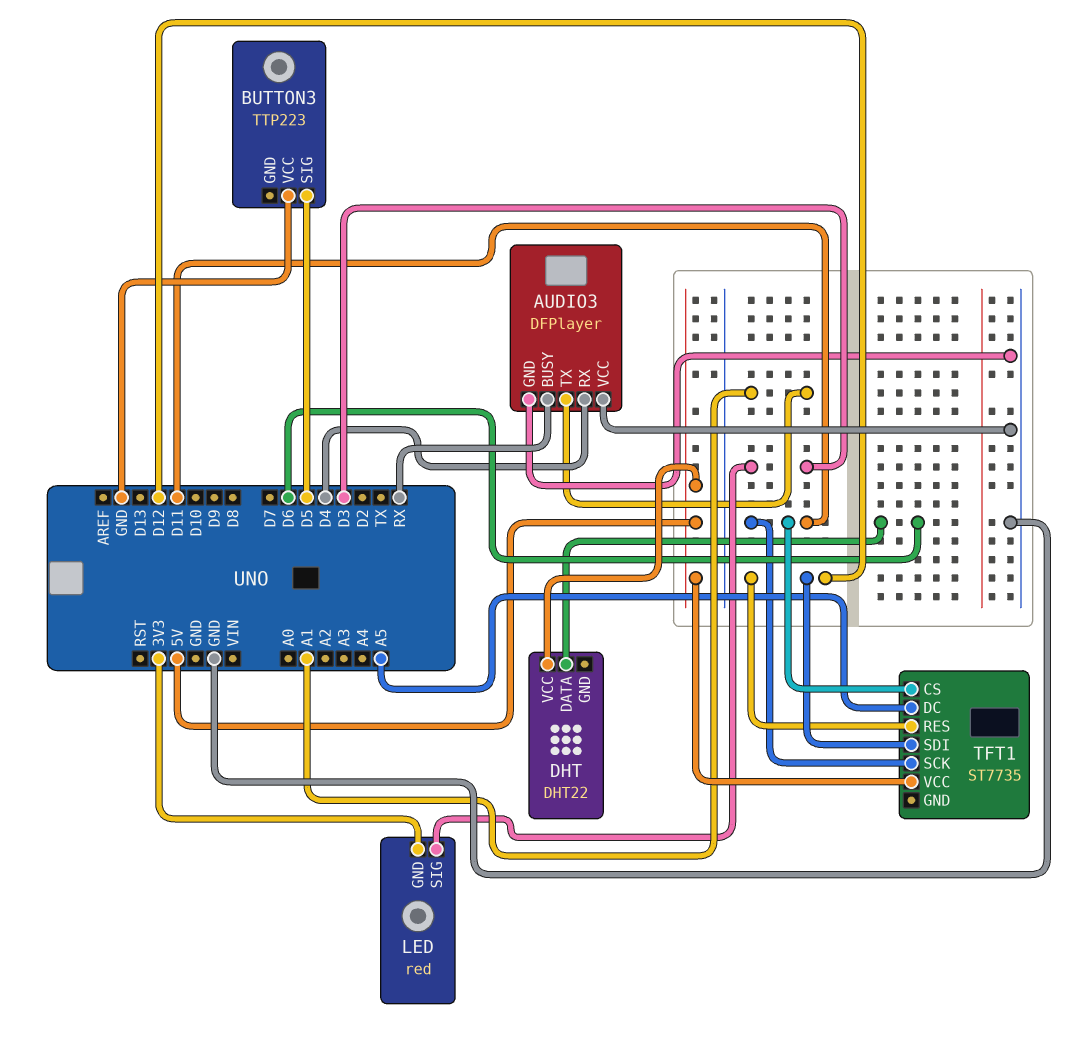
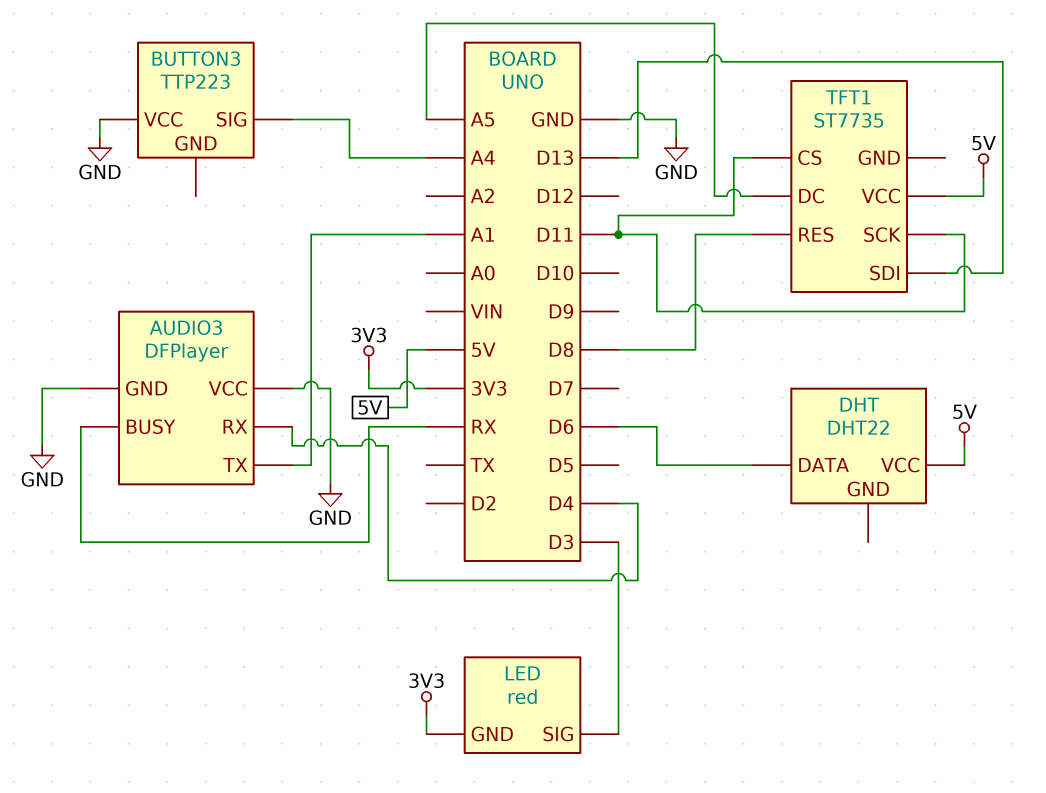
BUTTON3 pin SIG: D5 -> A4
TFT1 pin RES: D12 -> D8
TFT1 pin SDI: D12 -> D13

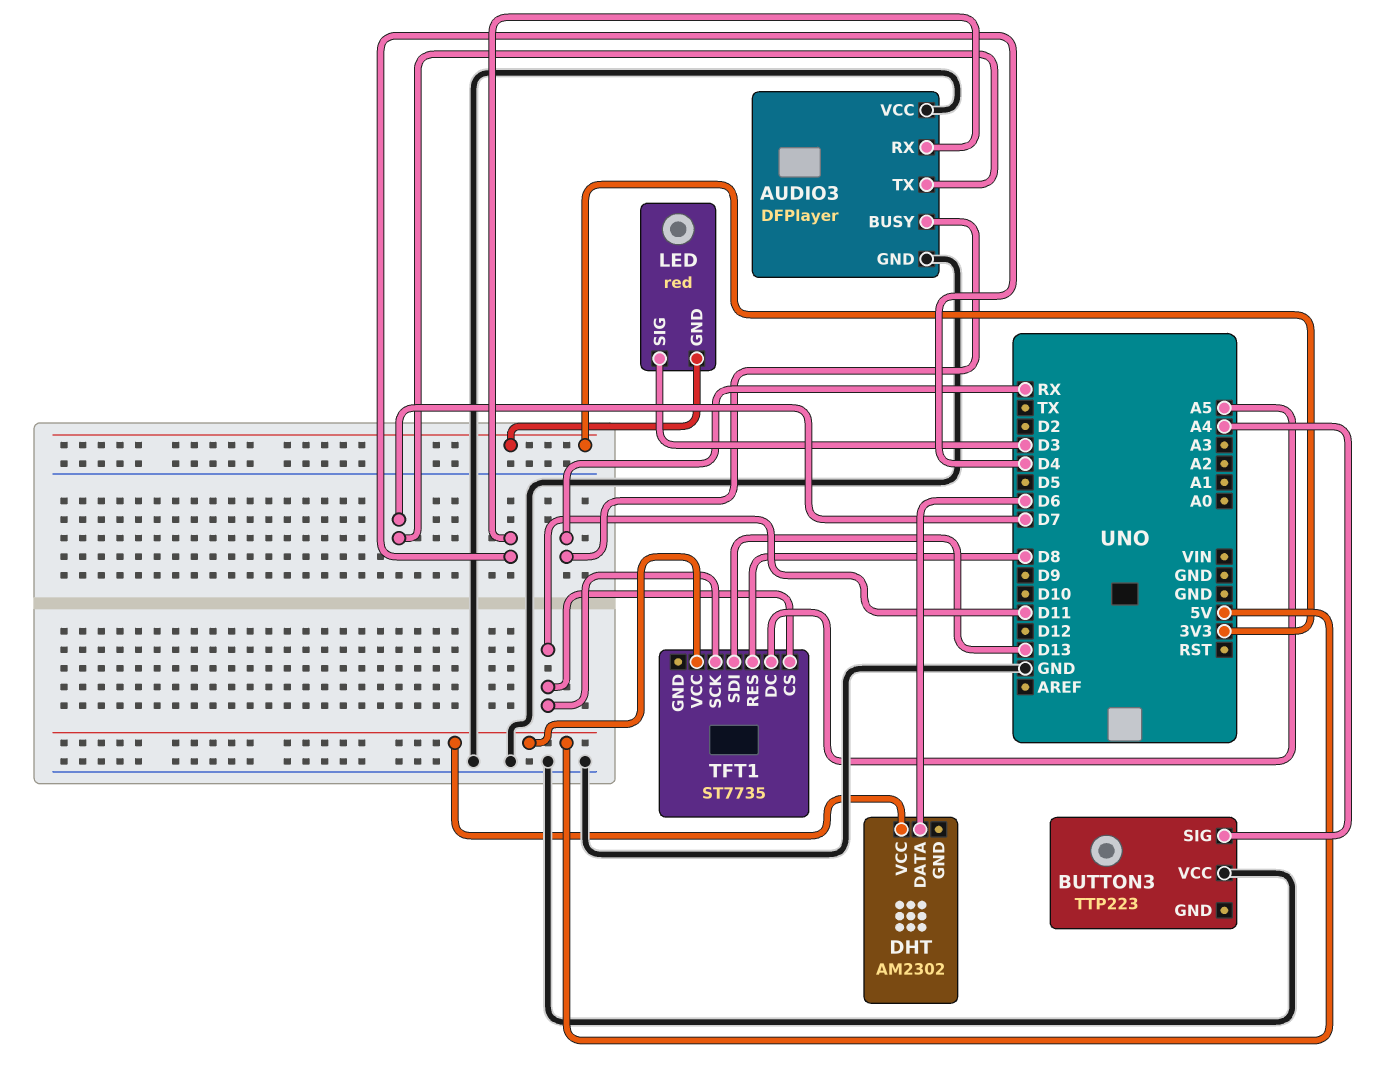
AUDIO3 pin TX: A1 -> D7
DHT: DHT22 -> AM2302

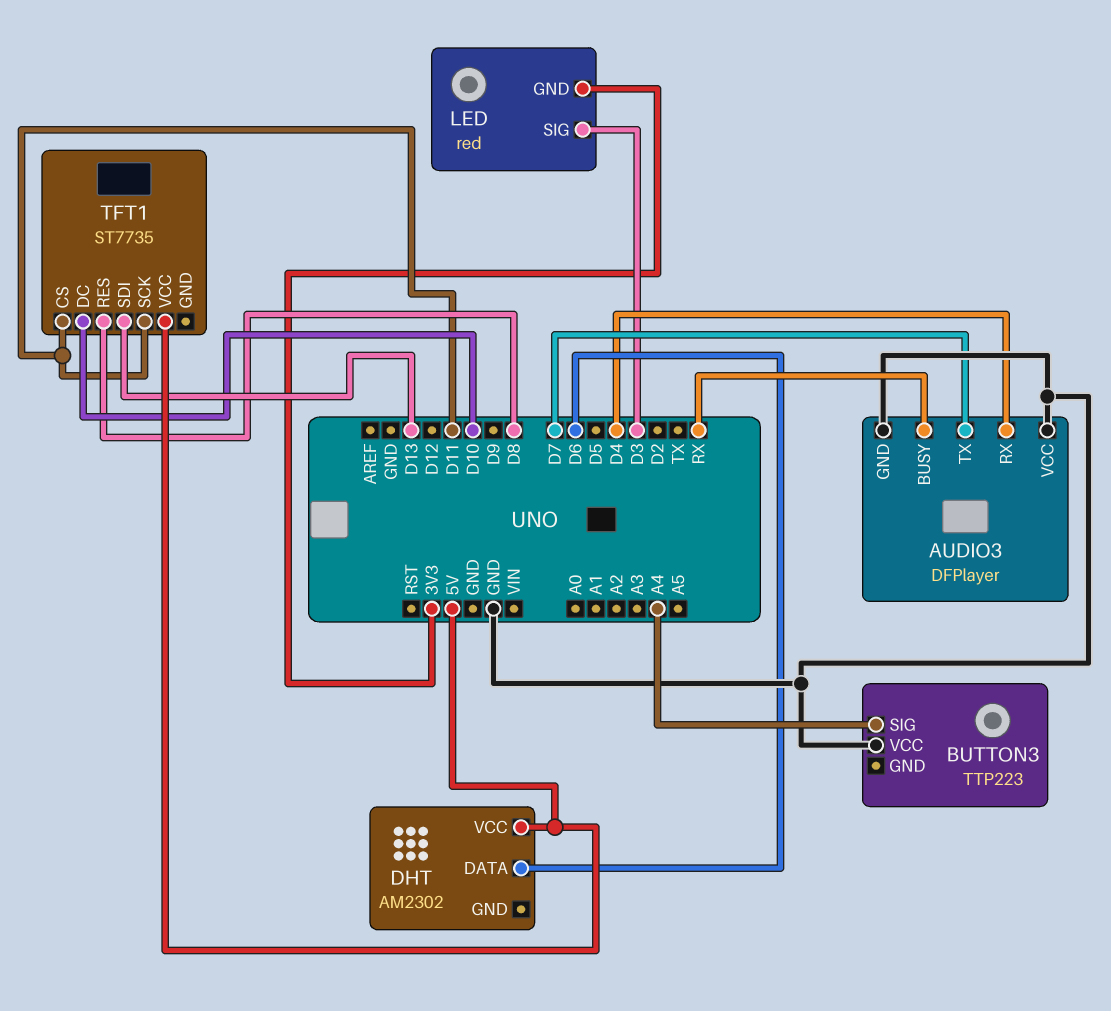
TFT1 pin DC: A5 -> D10

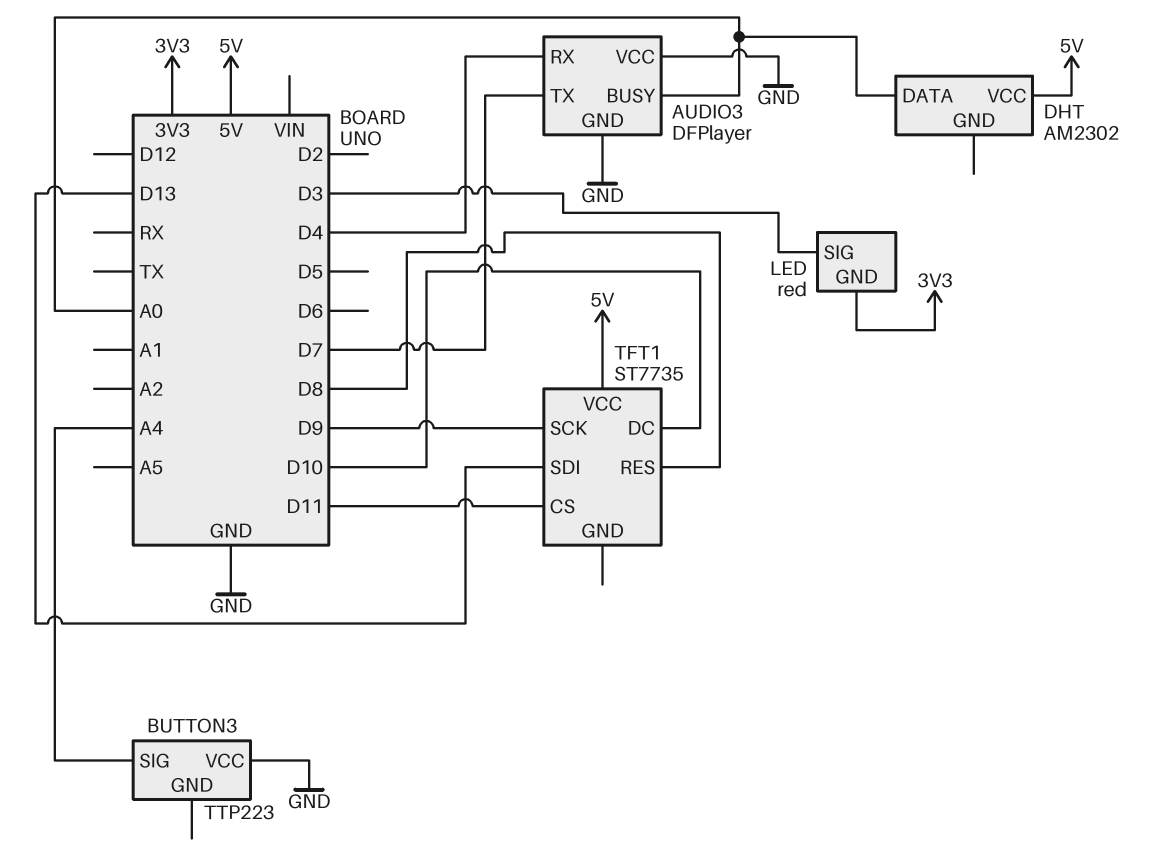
AUDIO3 pin BUSY: RX -> A0
DHT pin DATA: D6 -> A0
TFT1 pin SCK: D11 -> D9

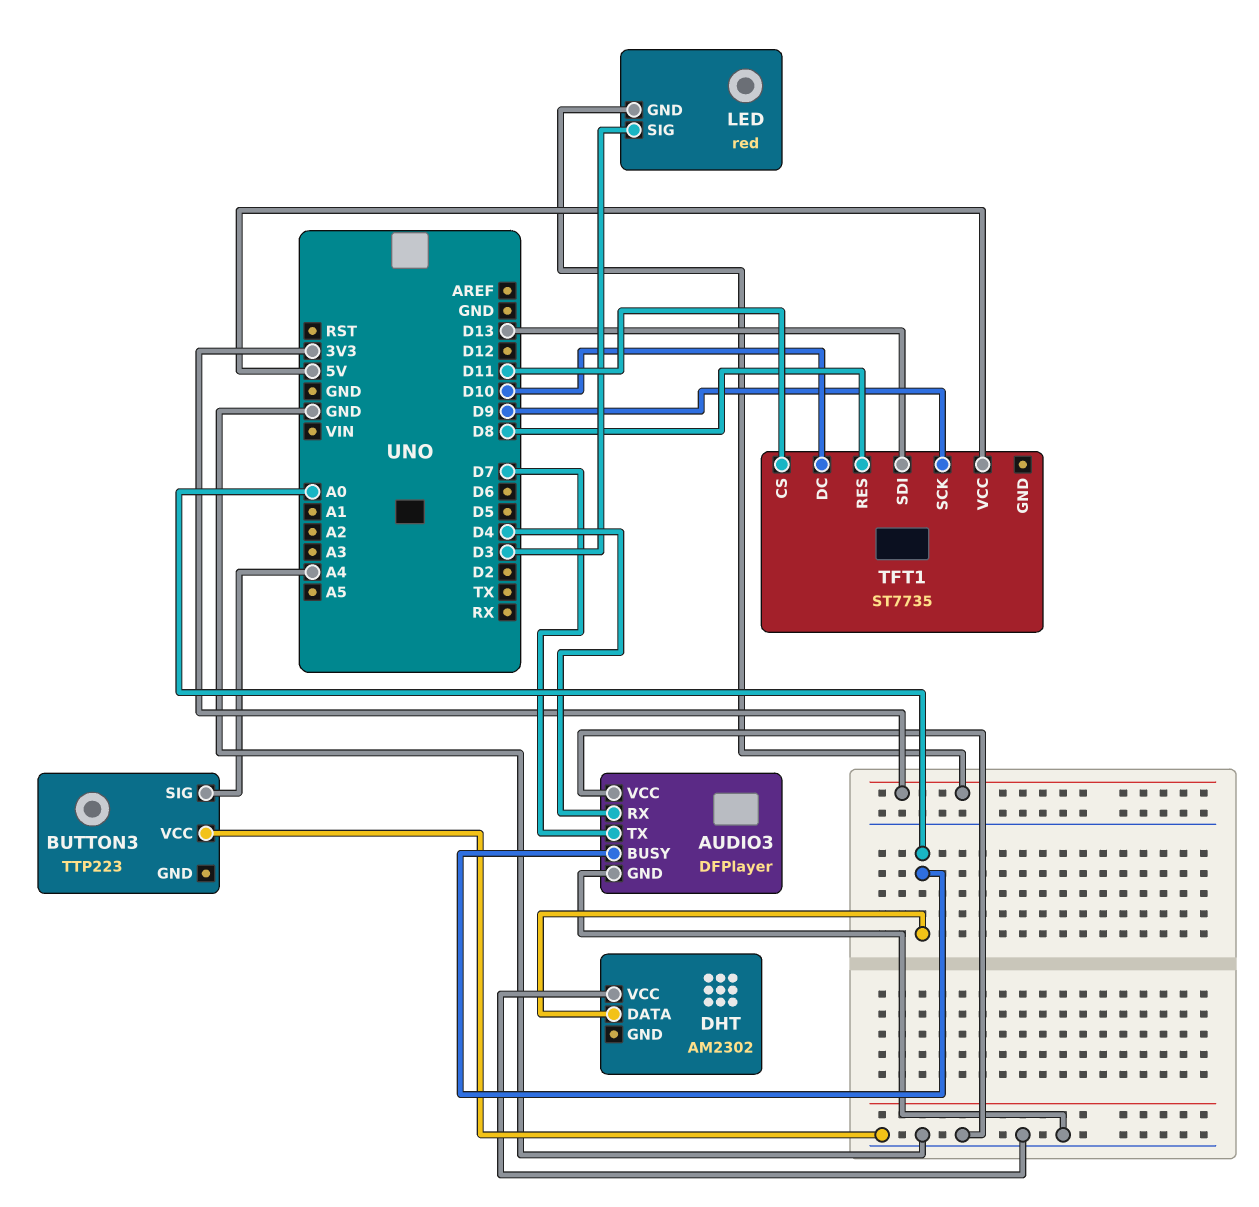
DHT pin VCC: 5V -> GND

